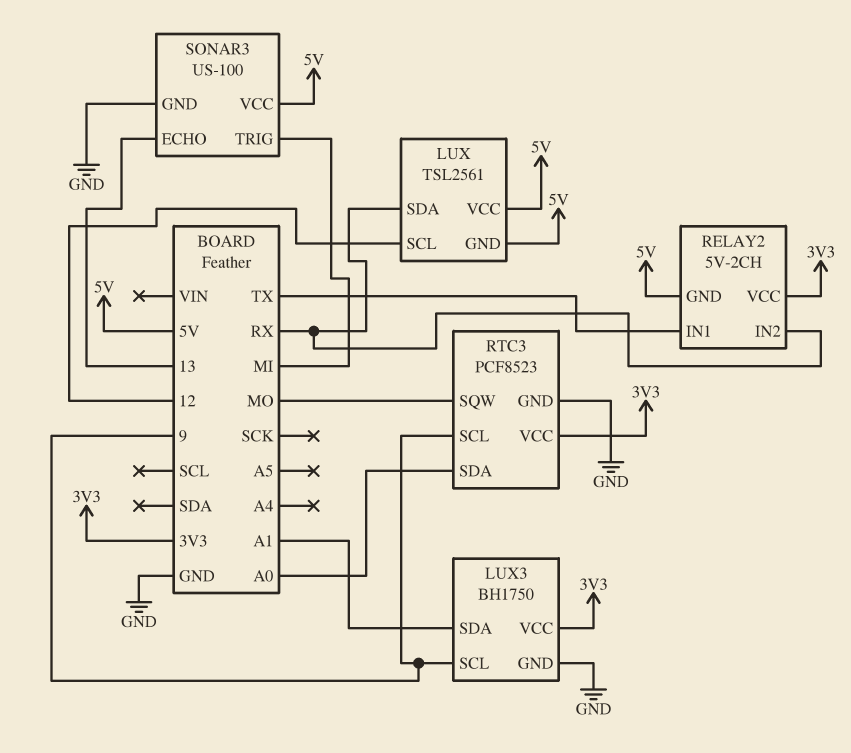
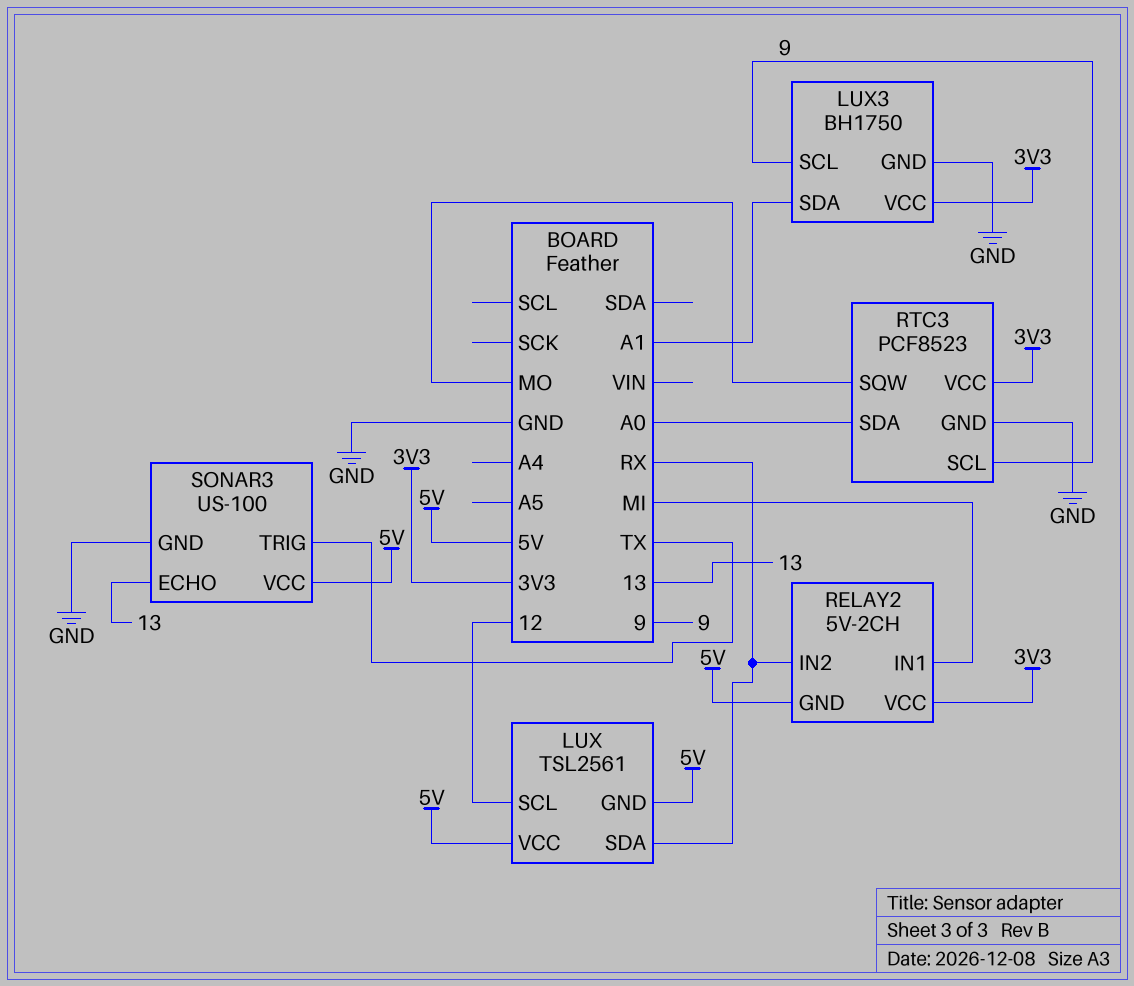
RELAY2 pin IN1: TX -> MI
SONAR3 pin TRIG: MI -> TX

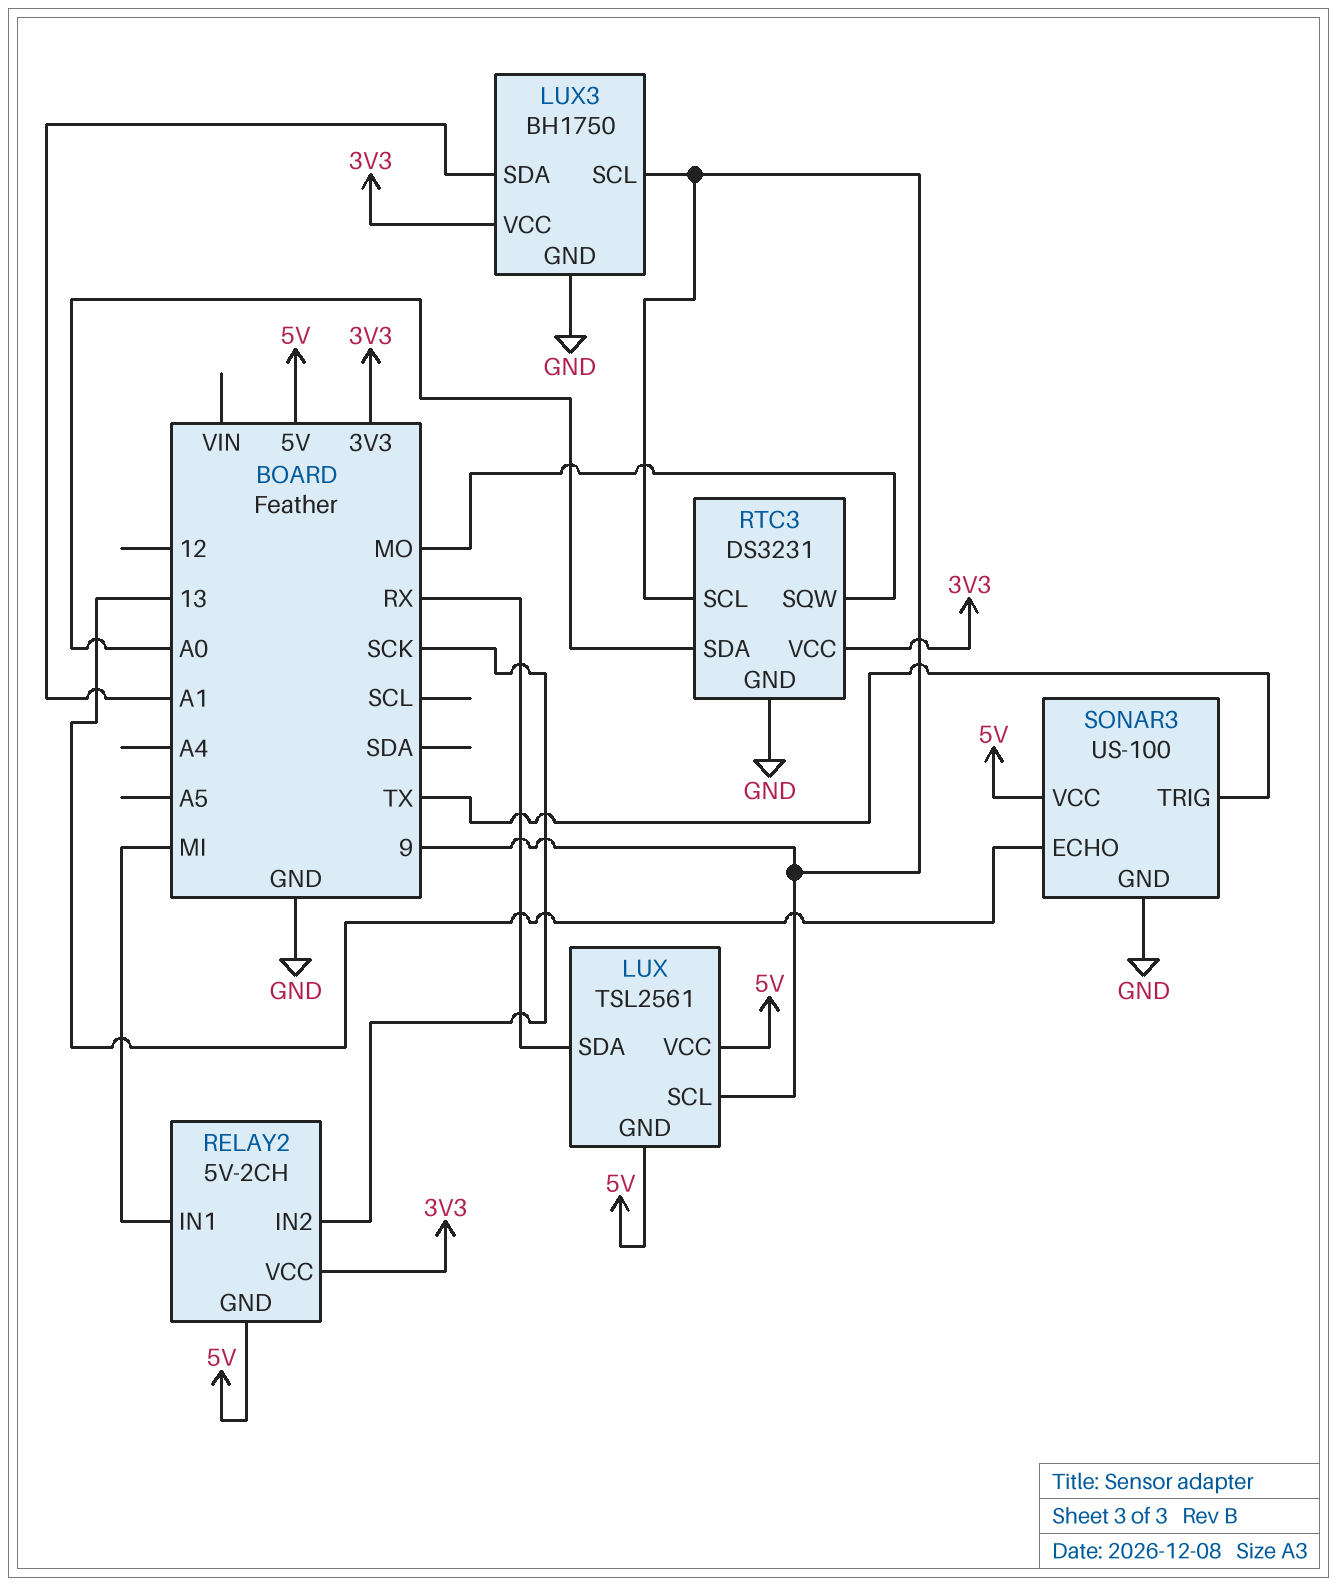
LUX pin SCL: 12 -> 9
RELAY2 pin IN2: RX -> SCK
RTC3: PCF8523 -> DS3231

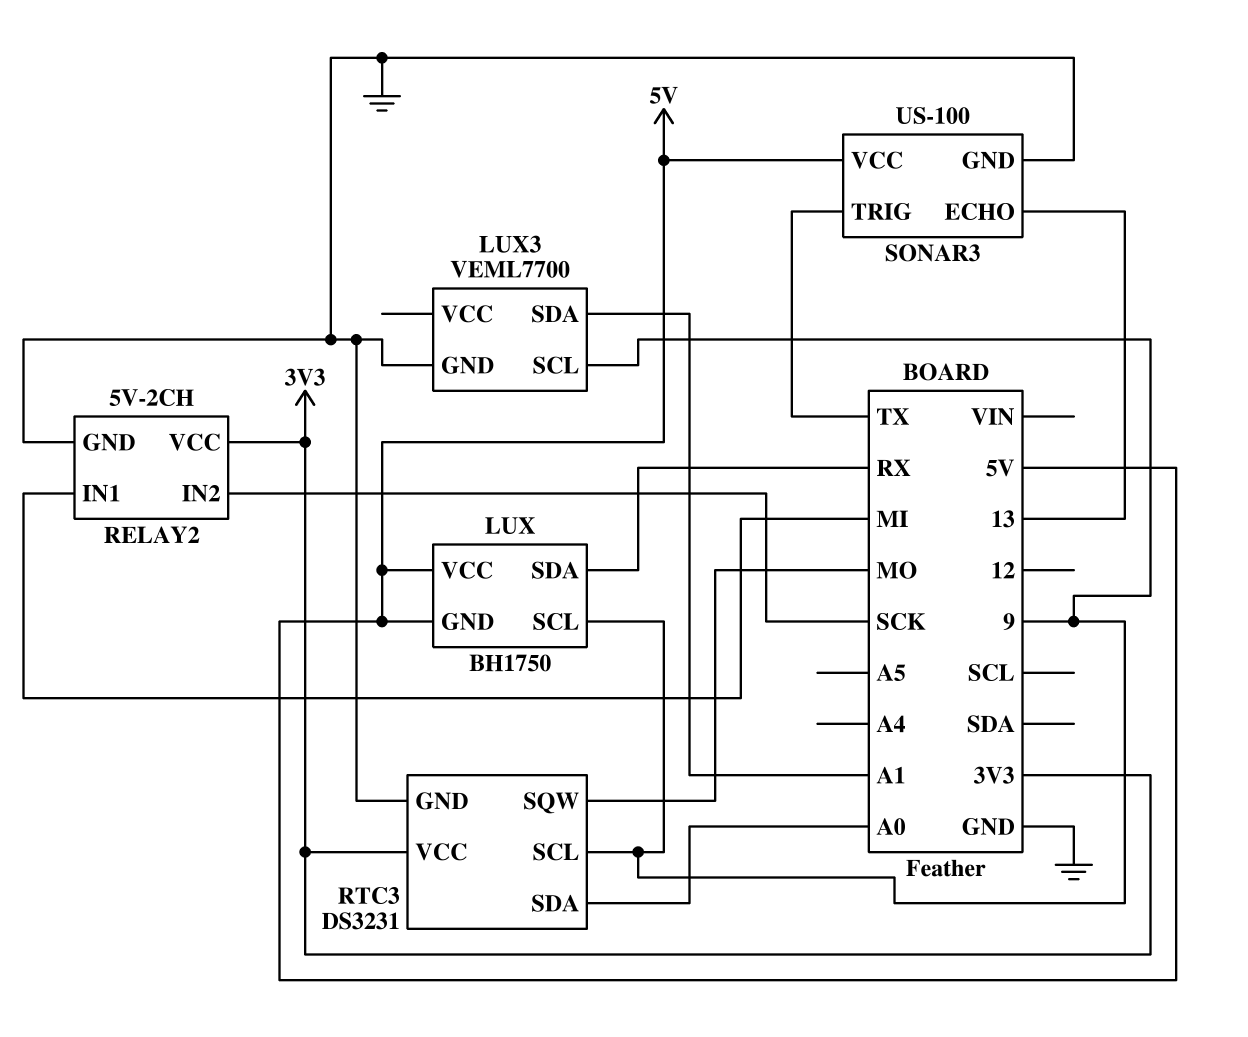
LUX: TSL2561 -> BH1750
LUX3: BH1750 -> VEML7700
LUX3 pin VCC: 3V3 -> none
RELAY2 pin GND: 5V -> GND

